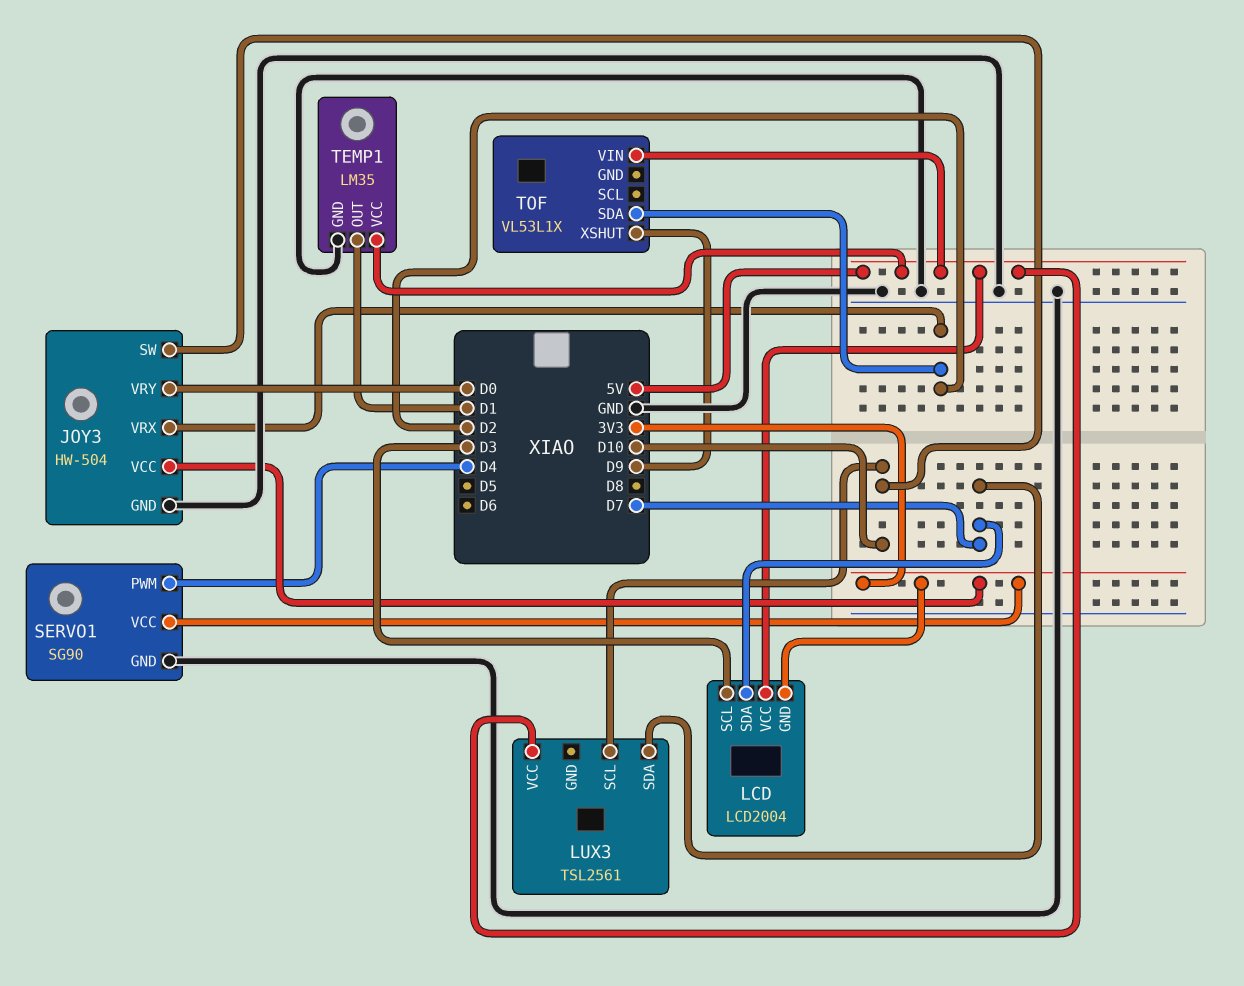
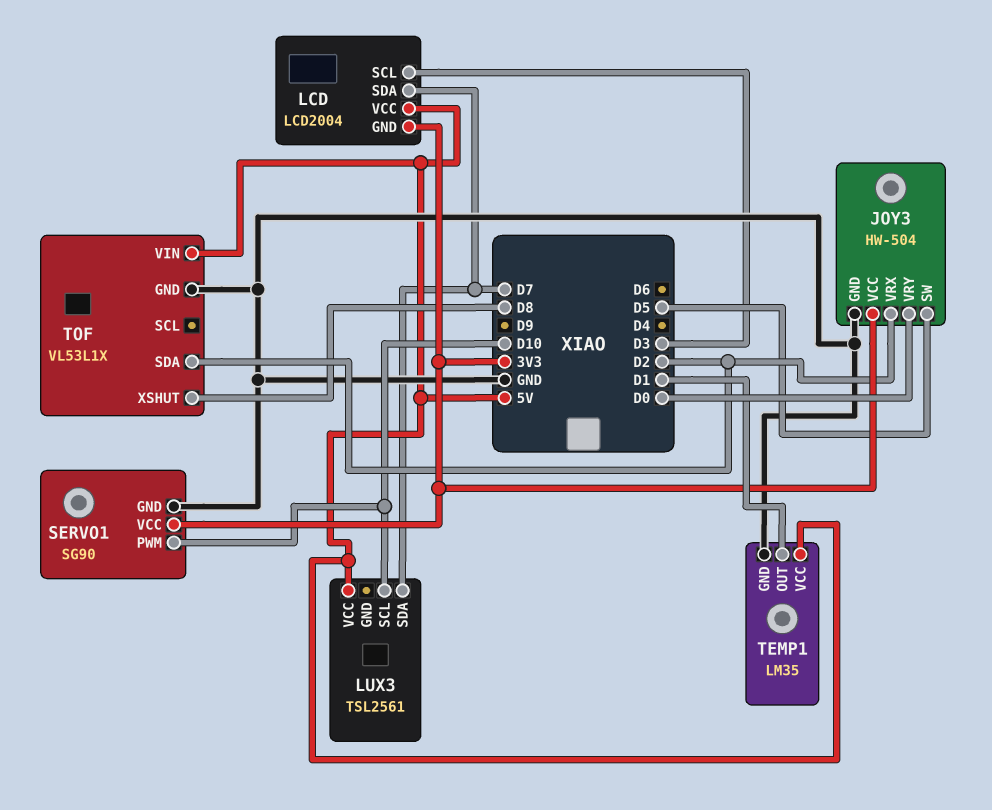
JOY3 pin SW: D10 -> D5
SERVO1 pin PWM: D4 -> D10
TOF pin GND: none -> GND
TOF pin XSHUT: D9 -> D8

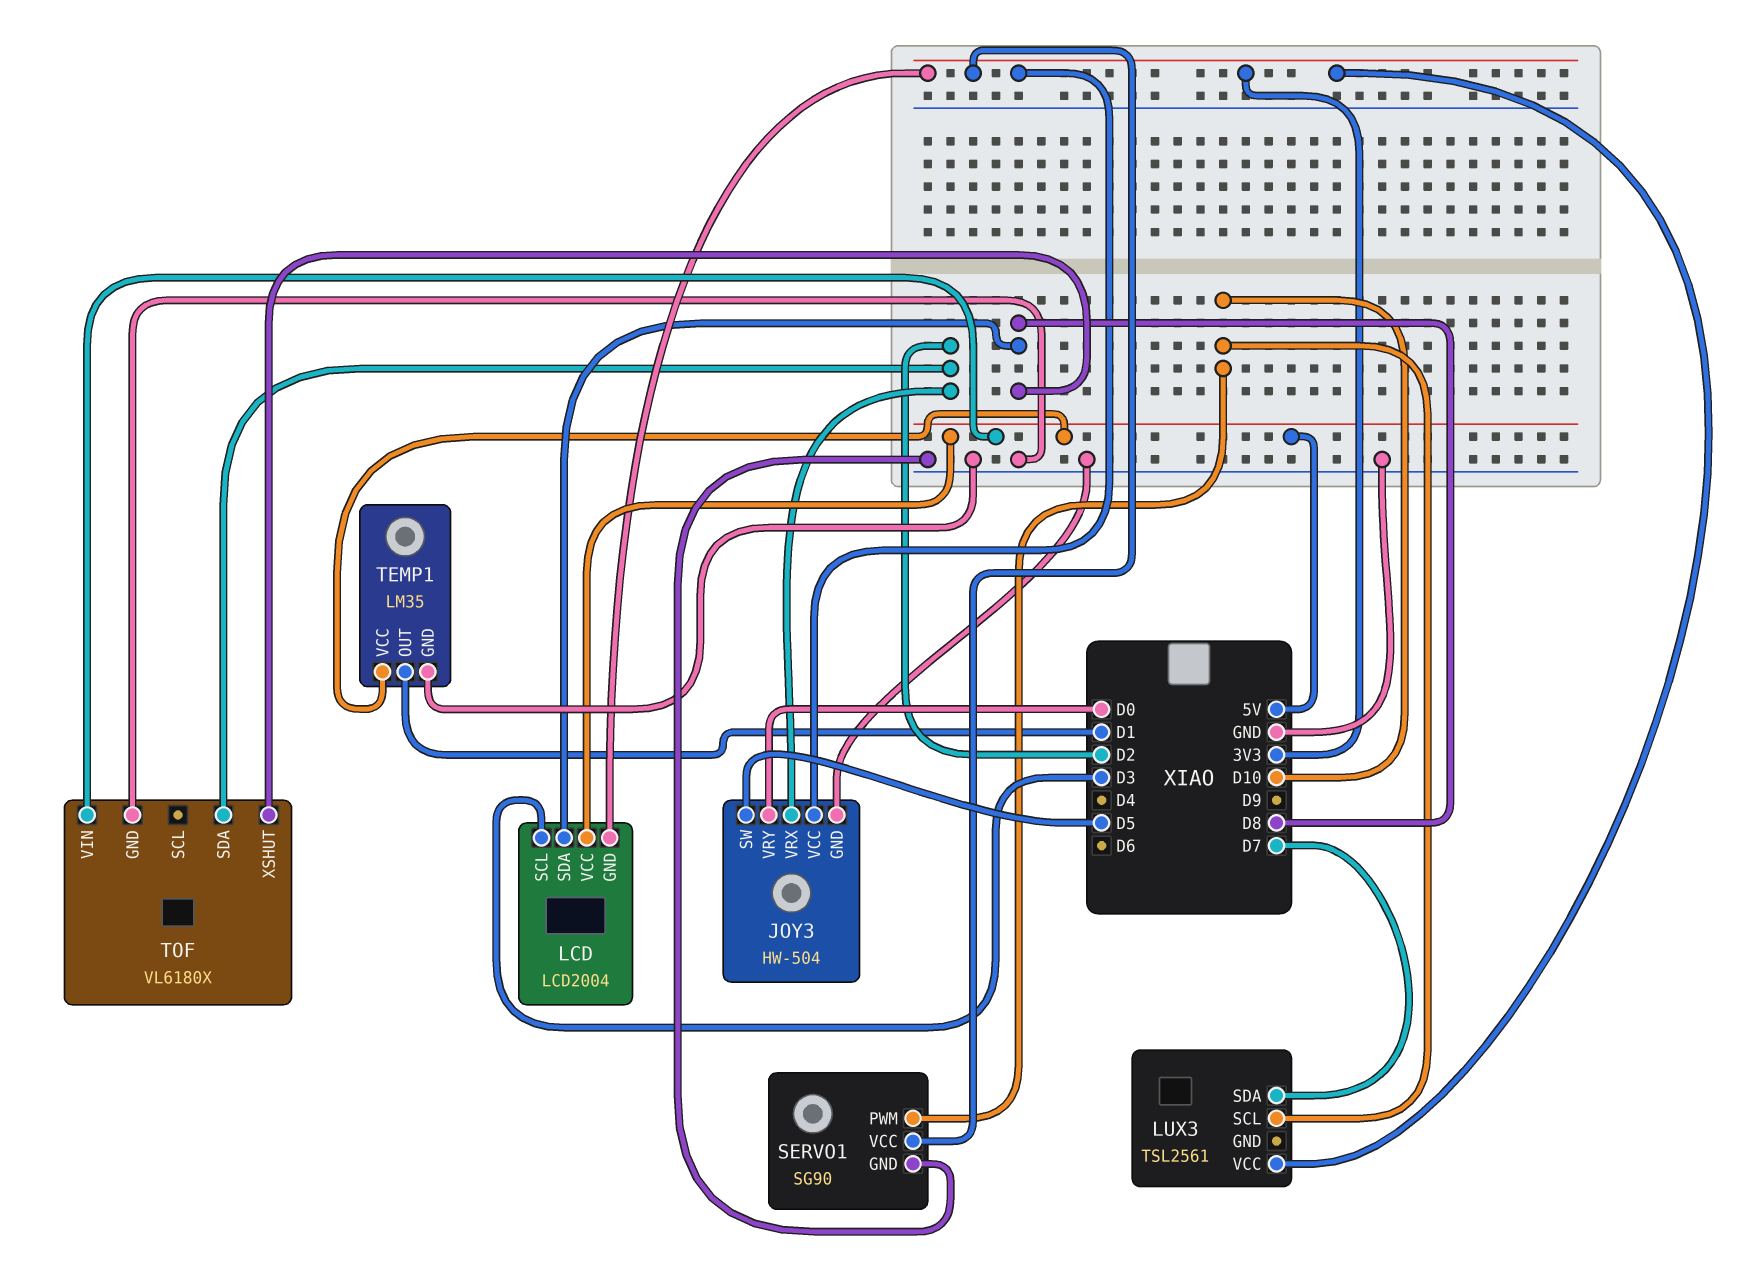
LCD pin SDA: D7 -> D8
LUX3 pin VCC: 5V -> 3V3
TOF: VL53L1X -> VL6180X

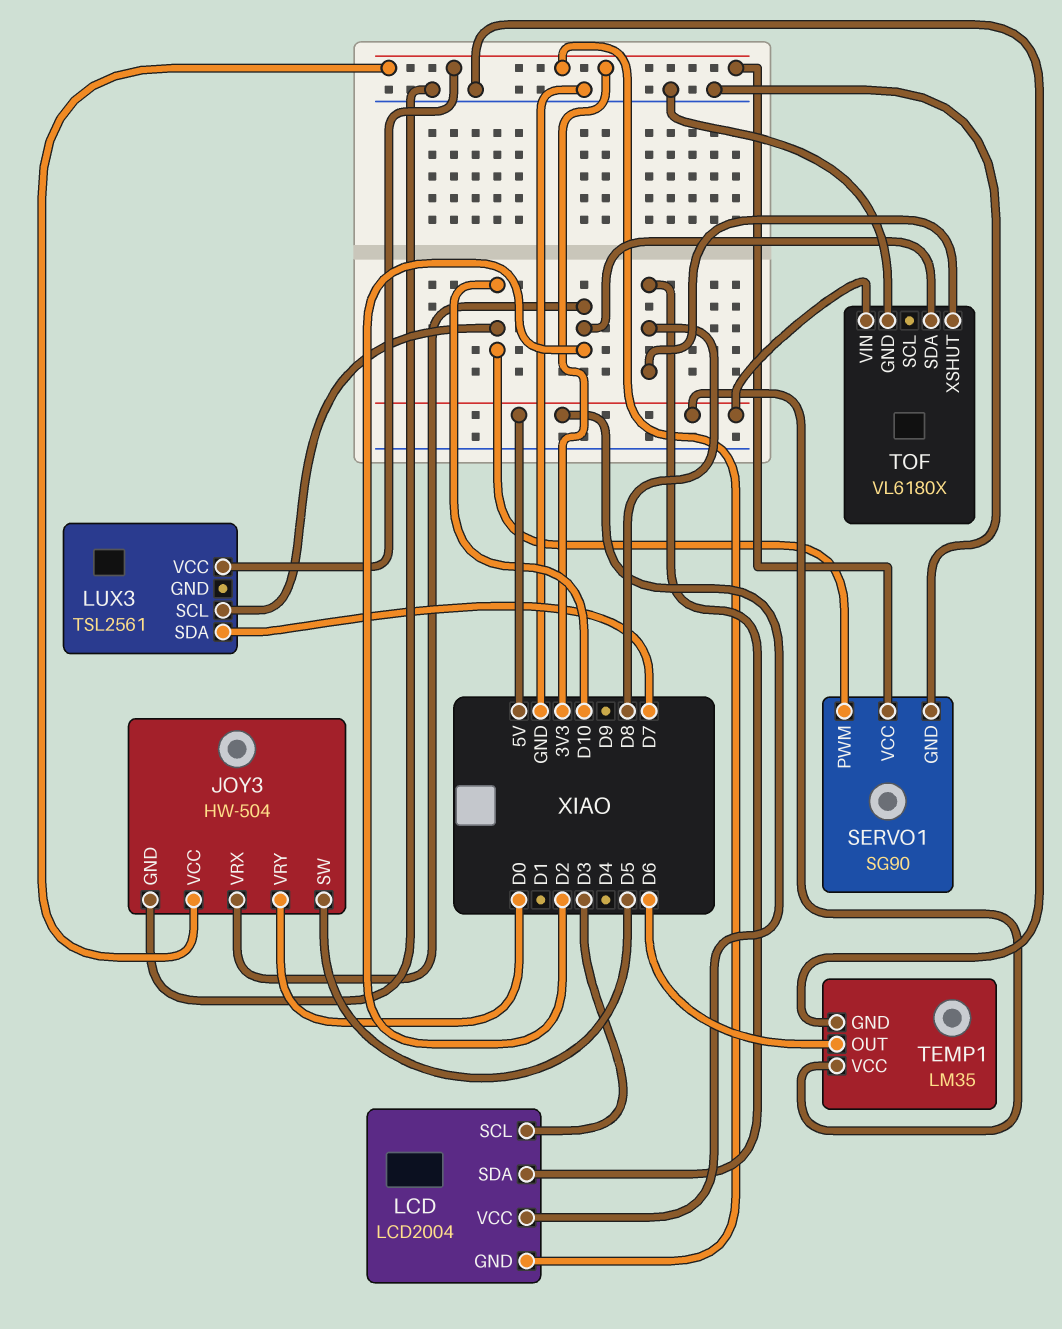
TEMP1 pin OUT: D1 -> D6

